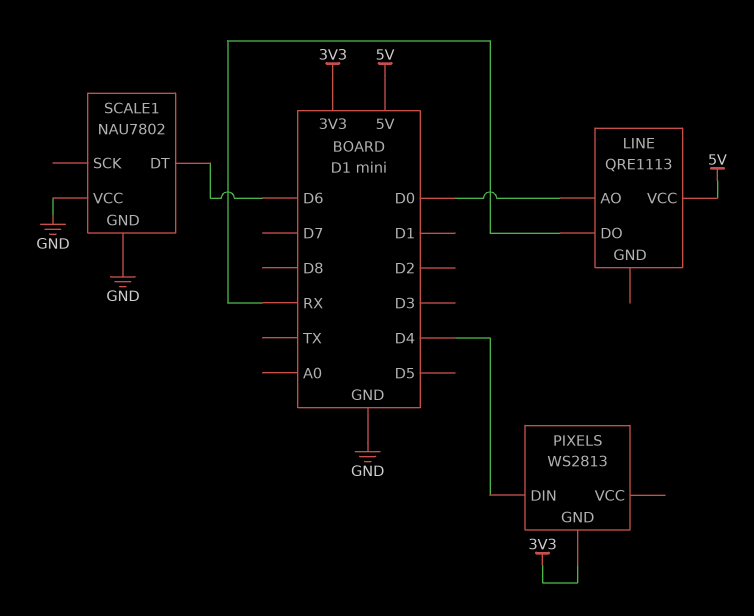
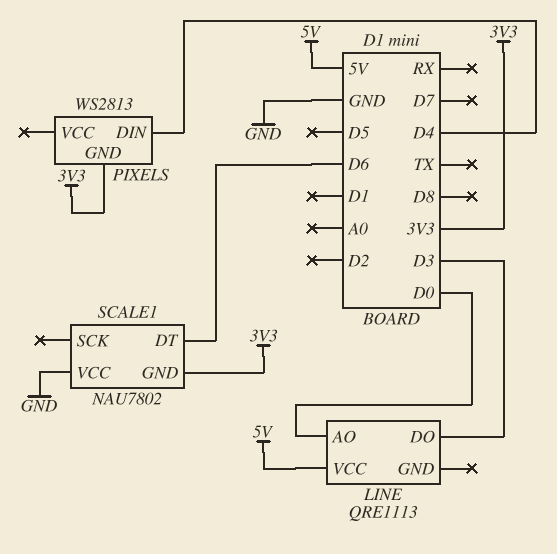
LINE pin DO: RX -> D3
SCALE1 pin GND: GND -> 3V3

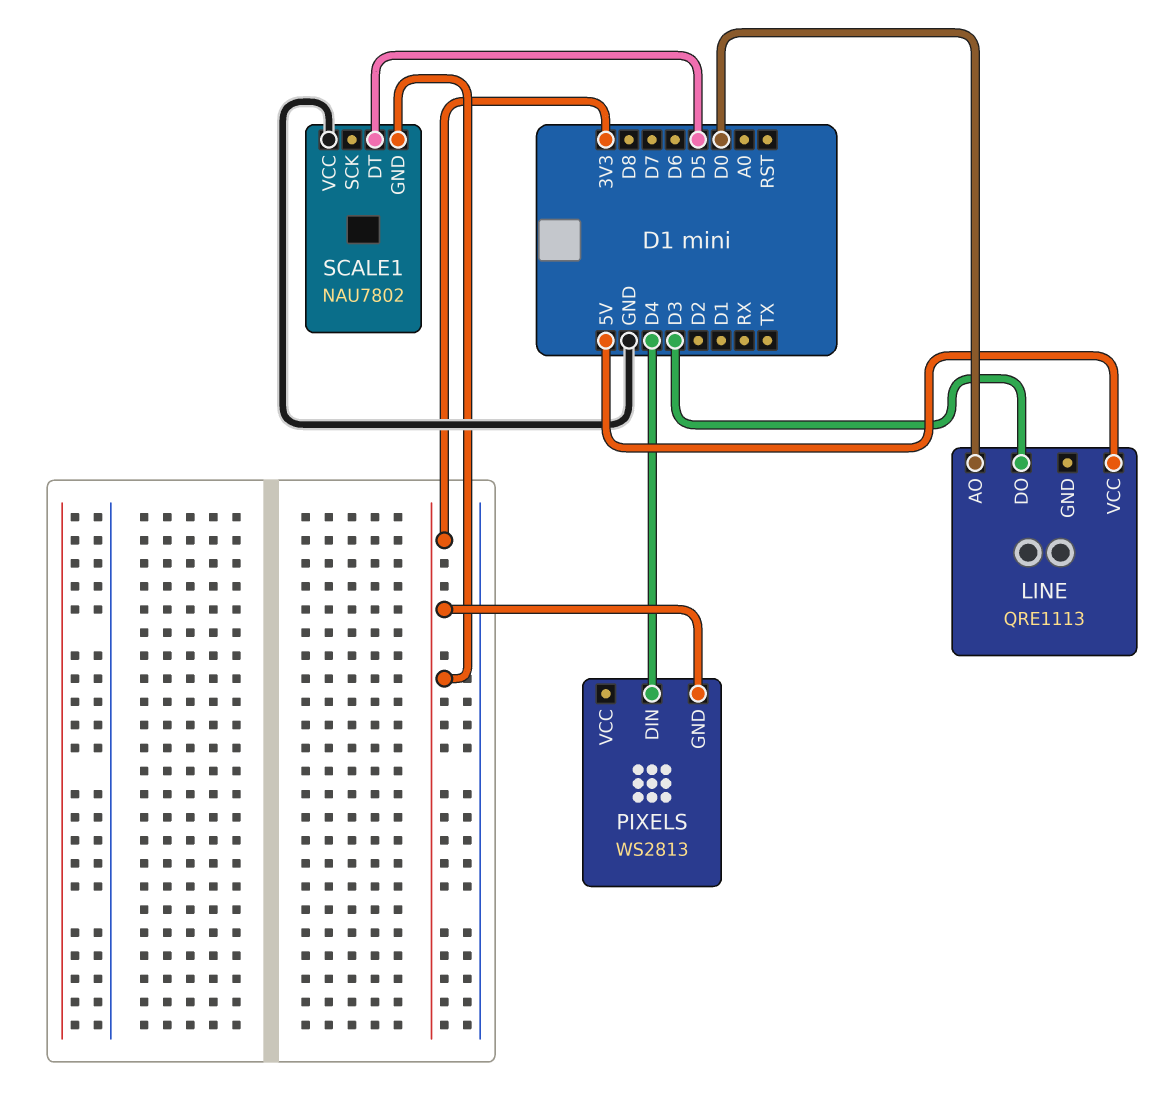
SCALE1 pin DT: D6 -> D5

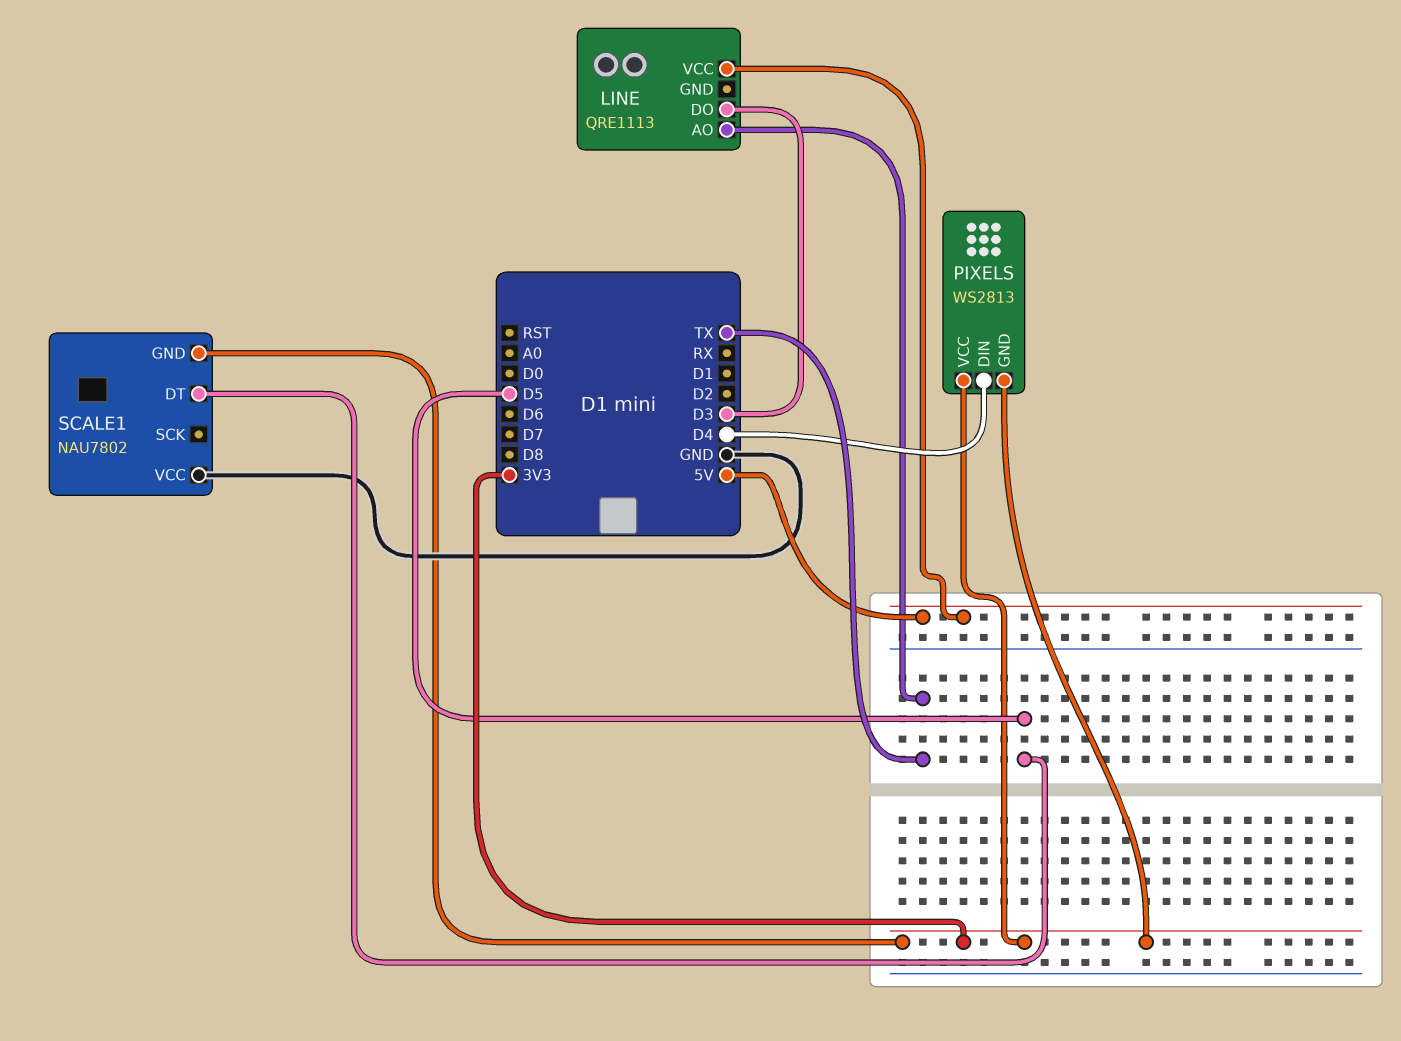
LINE pin AO: D0 -> TX
PIXELS pin VCC: none -> 3V3

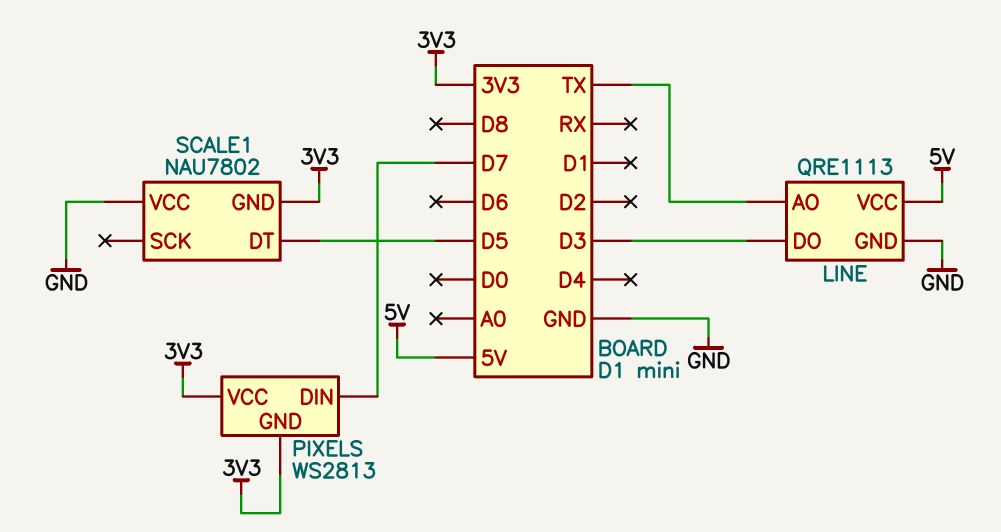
LINE pin GND: none -> GND
PIXELS pin DIN: D4 -> D7

